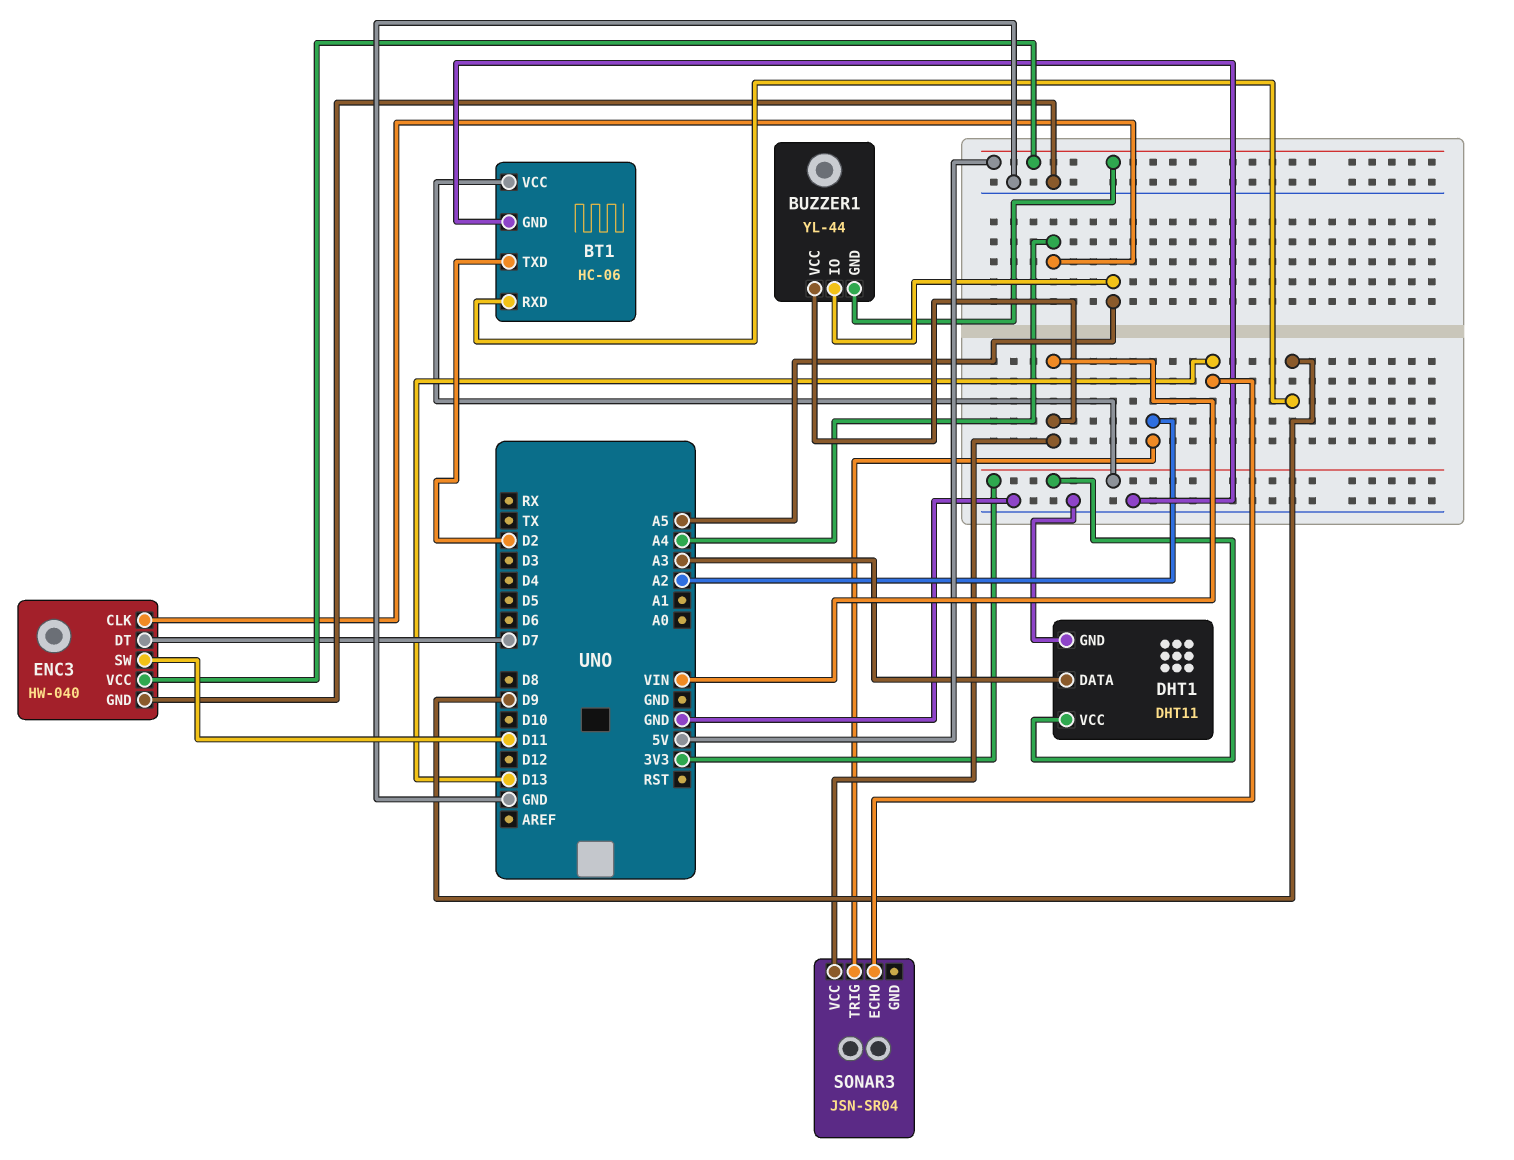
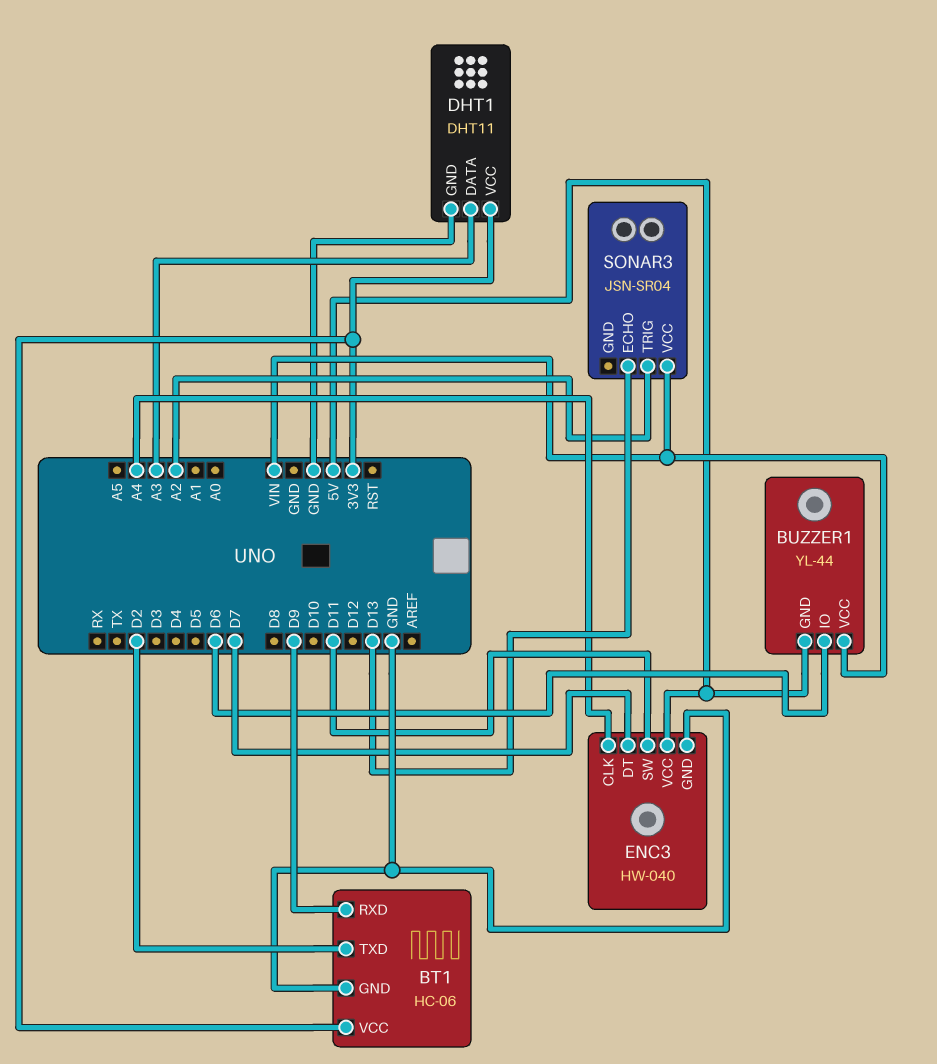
BUZZER1 pin IO: A5 -> D6

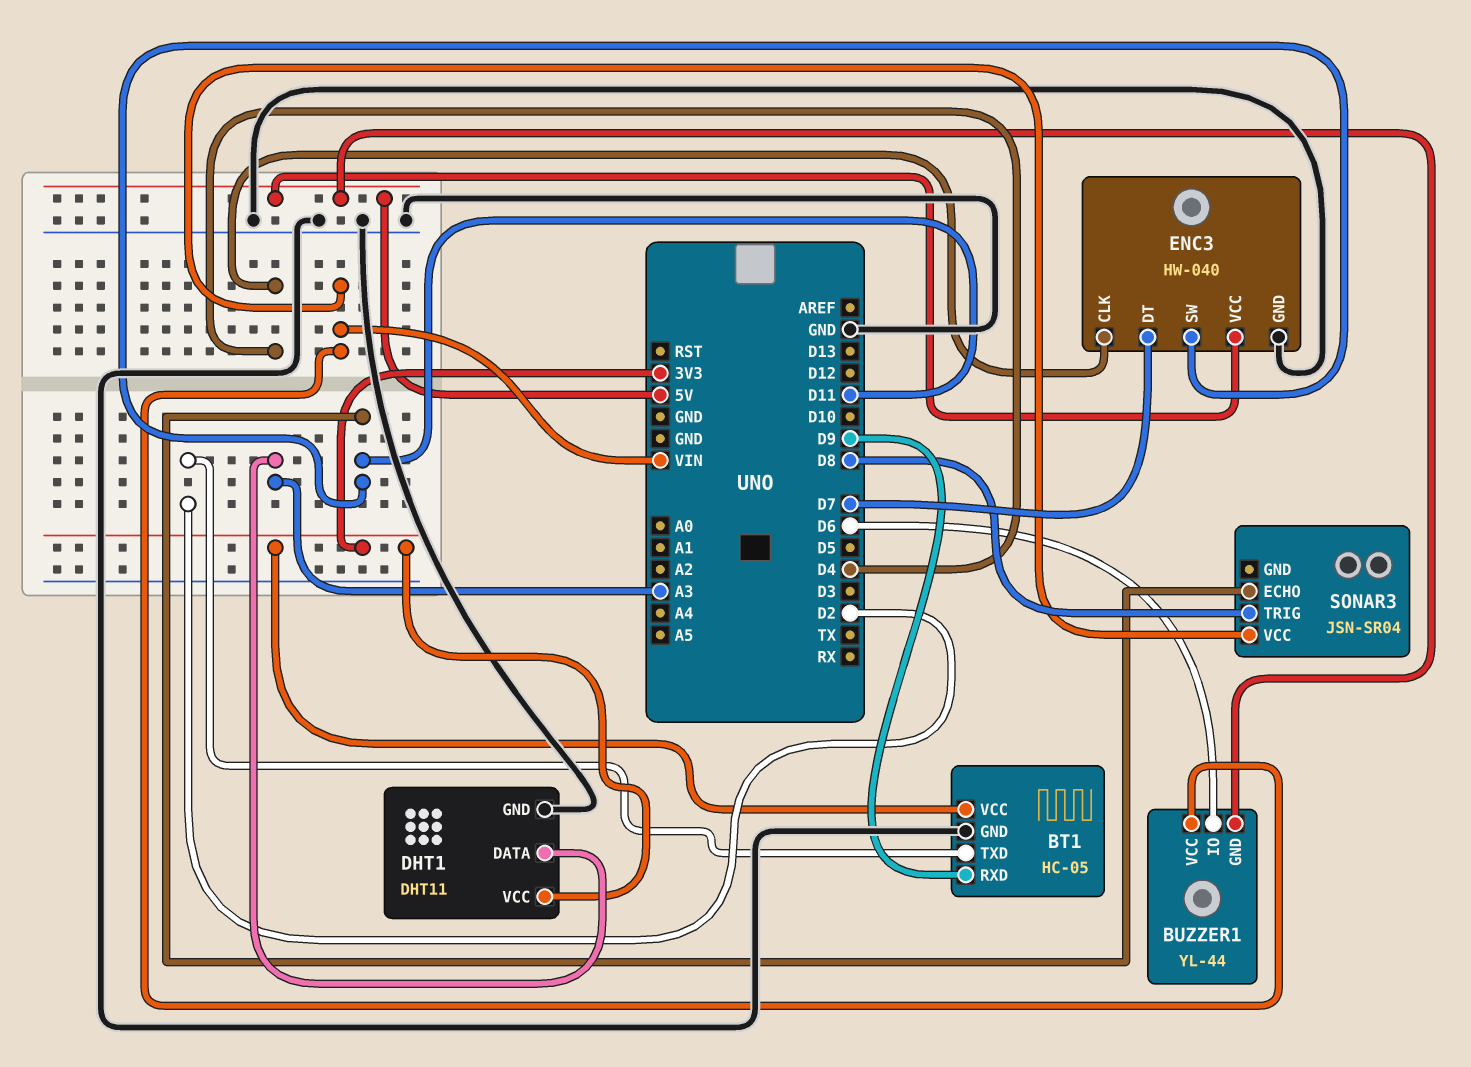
BT1: HC-06 -> HC-05
ENC3 pin CLK: A4 -> D4
SONAR3 pin ECHO: D13 -> D11
SONAR3 pin TRIG: A2 -> D8

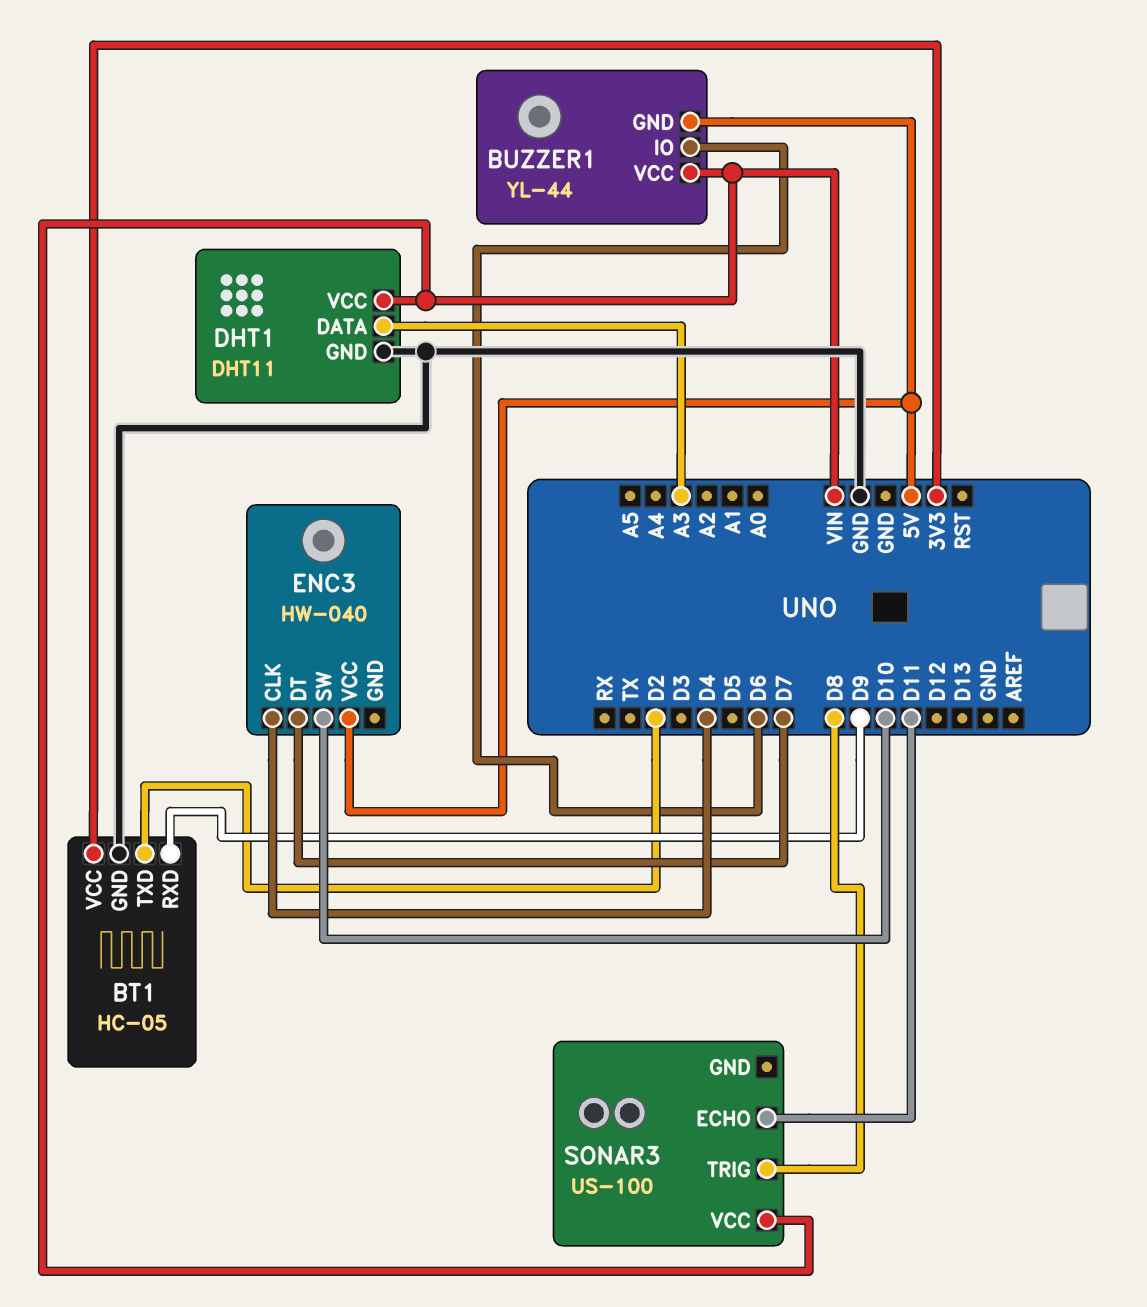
DHT1 pin VCC: 3V3 -> VIN
ENC3 pin GND: GND -> none
ENC3 pin SW: D11 -> D10
SONAR3: JSN-SR04 -> US-100

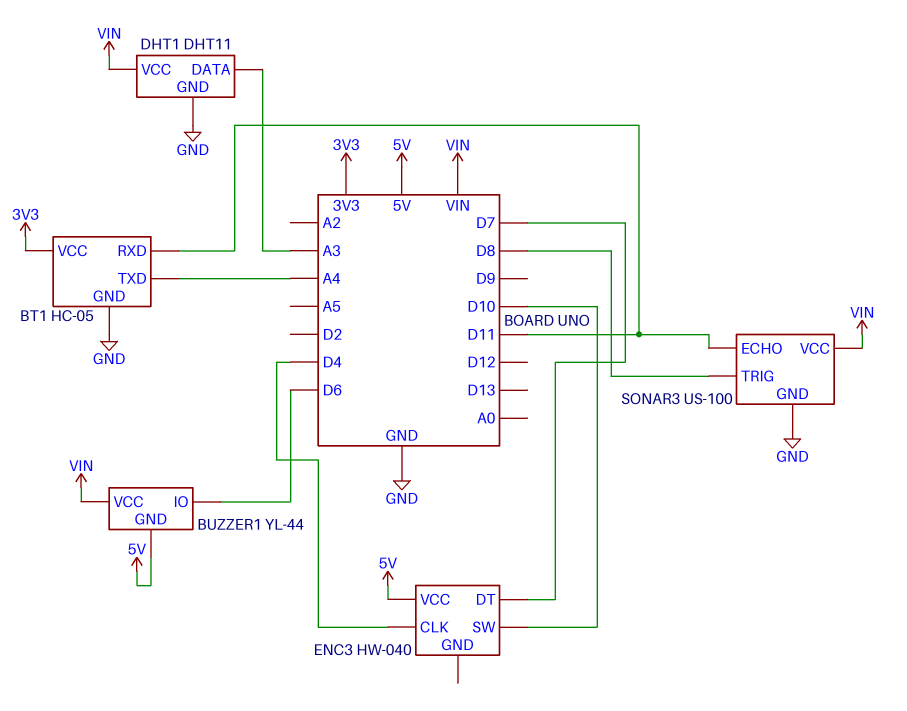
BT1 pin RXD: D9 -> D11
BT1 pin TXD: D2 -> A4
SONAR3 pin GND: none -> GND

